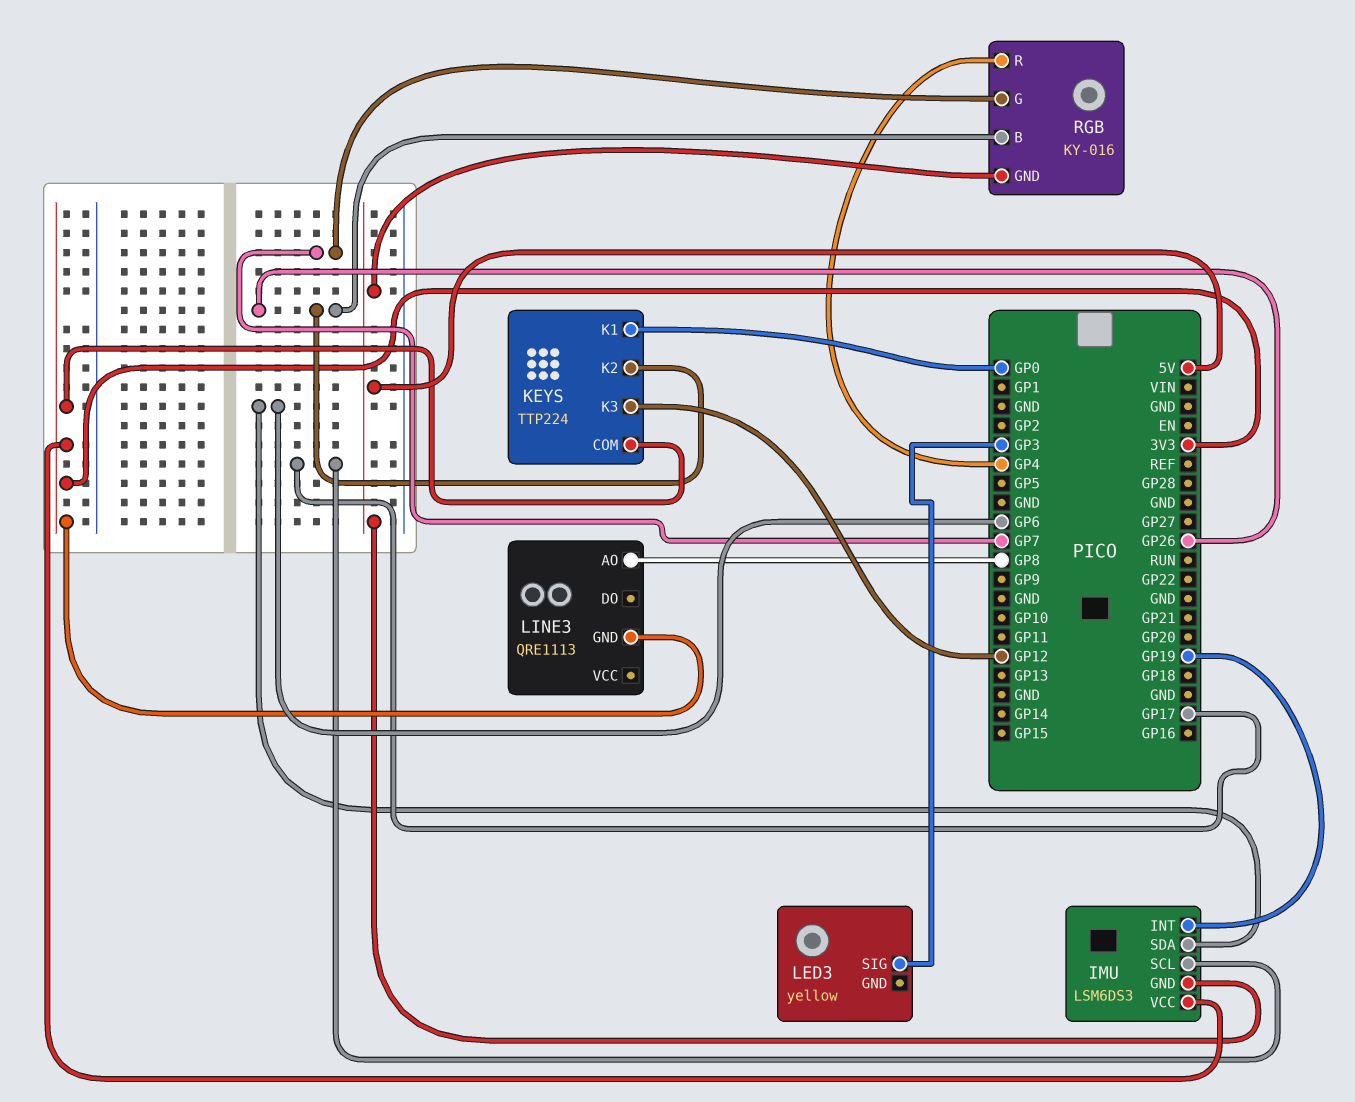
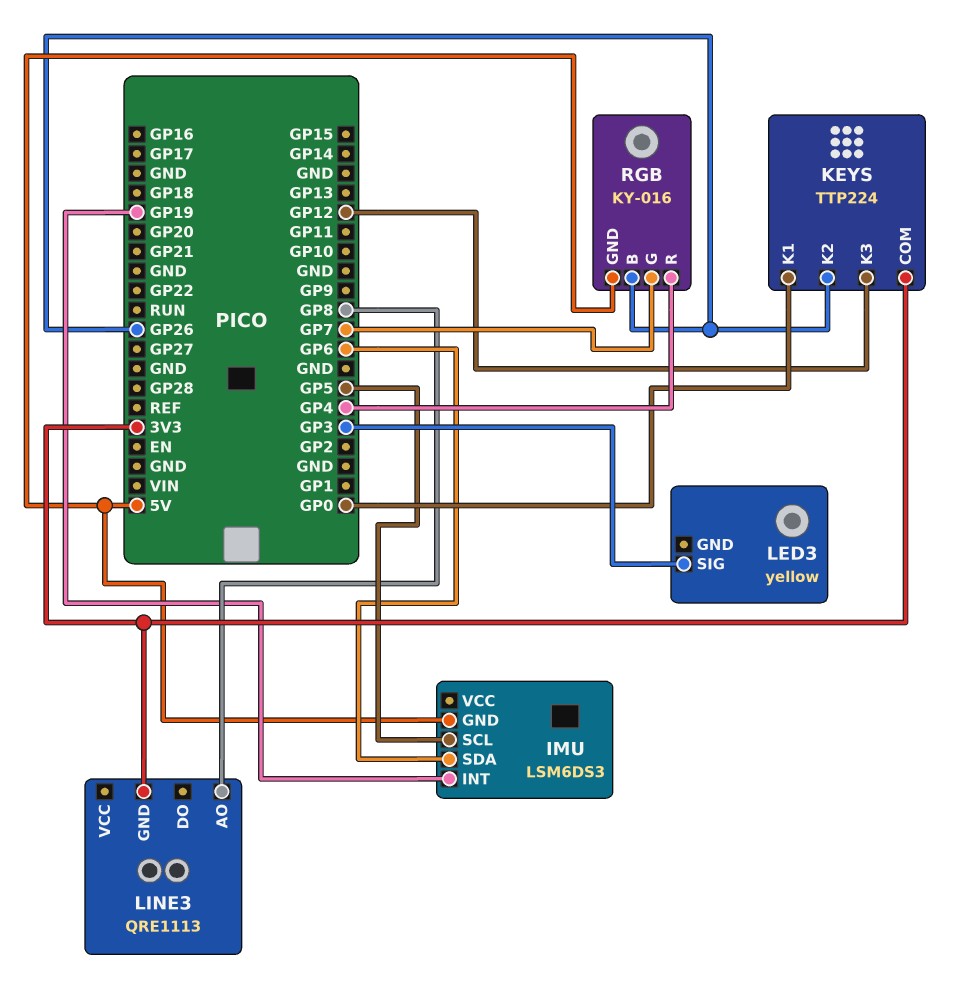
IMU pin SCL: GP17 -> GP5
IMU pin VCC: 3V3 -> none

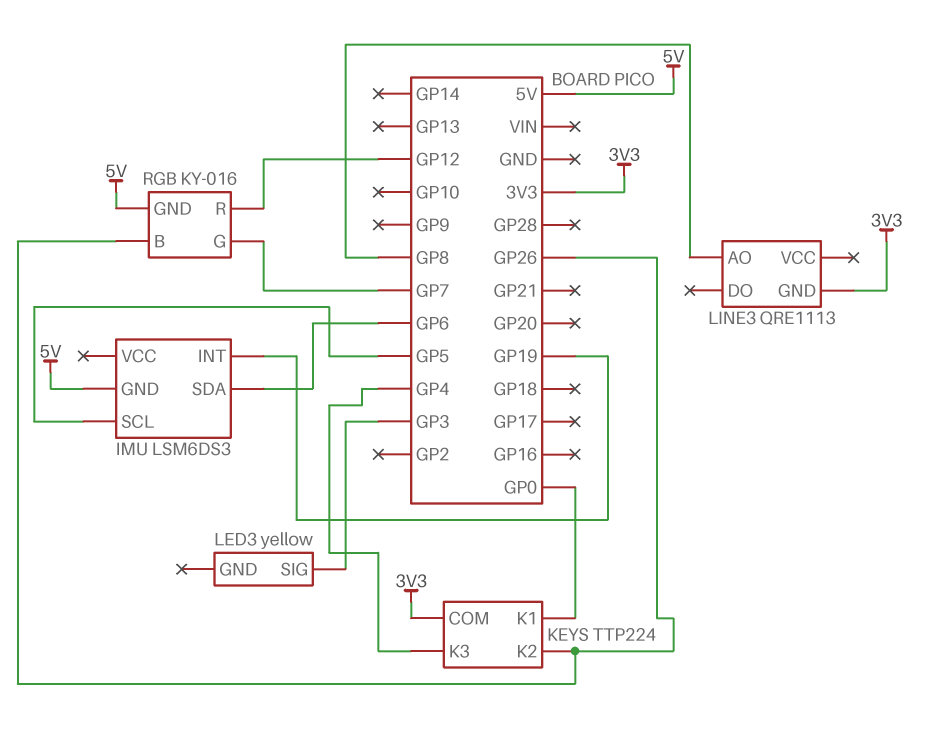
KEYS pin K3: GP12 -> GP4
RGB pin R: GP4 -> GP12

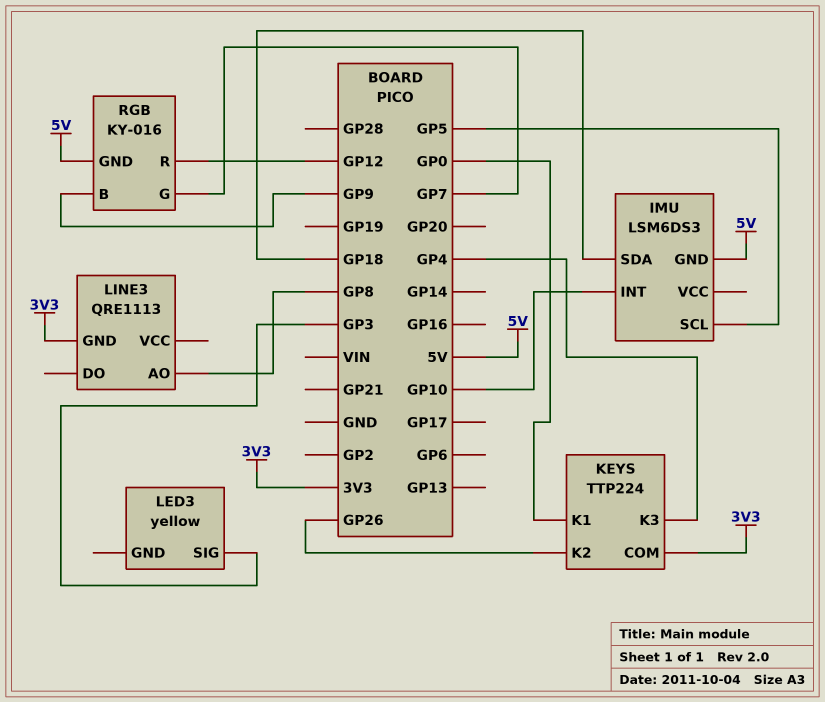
IMU pin INT: GP19 -> GP10
IMU pin SDA: GP6 -> GP18
RGB pin B: GP26 -> GP9

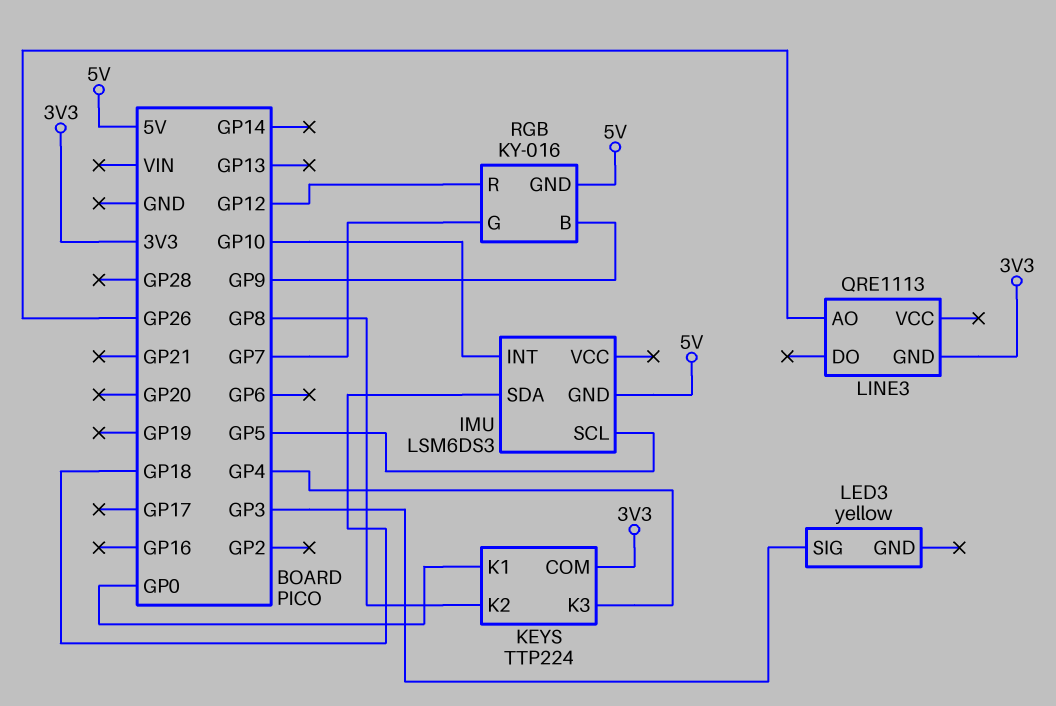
KEYS pin K2: GP26 -> GP8
LINE3 pin AO: GP8 -> GP26

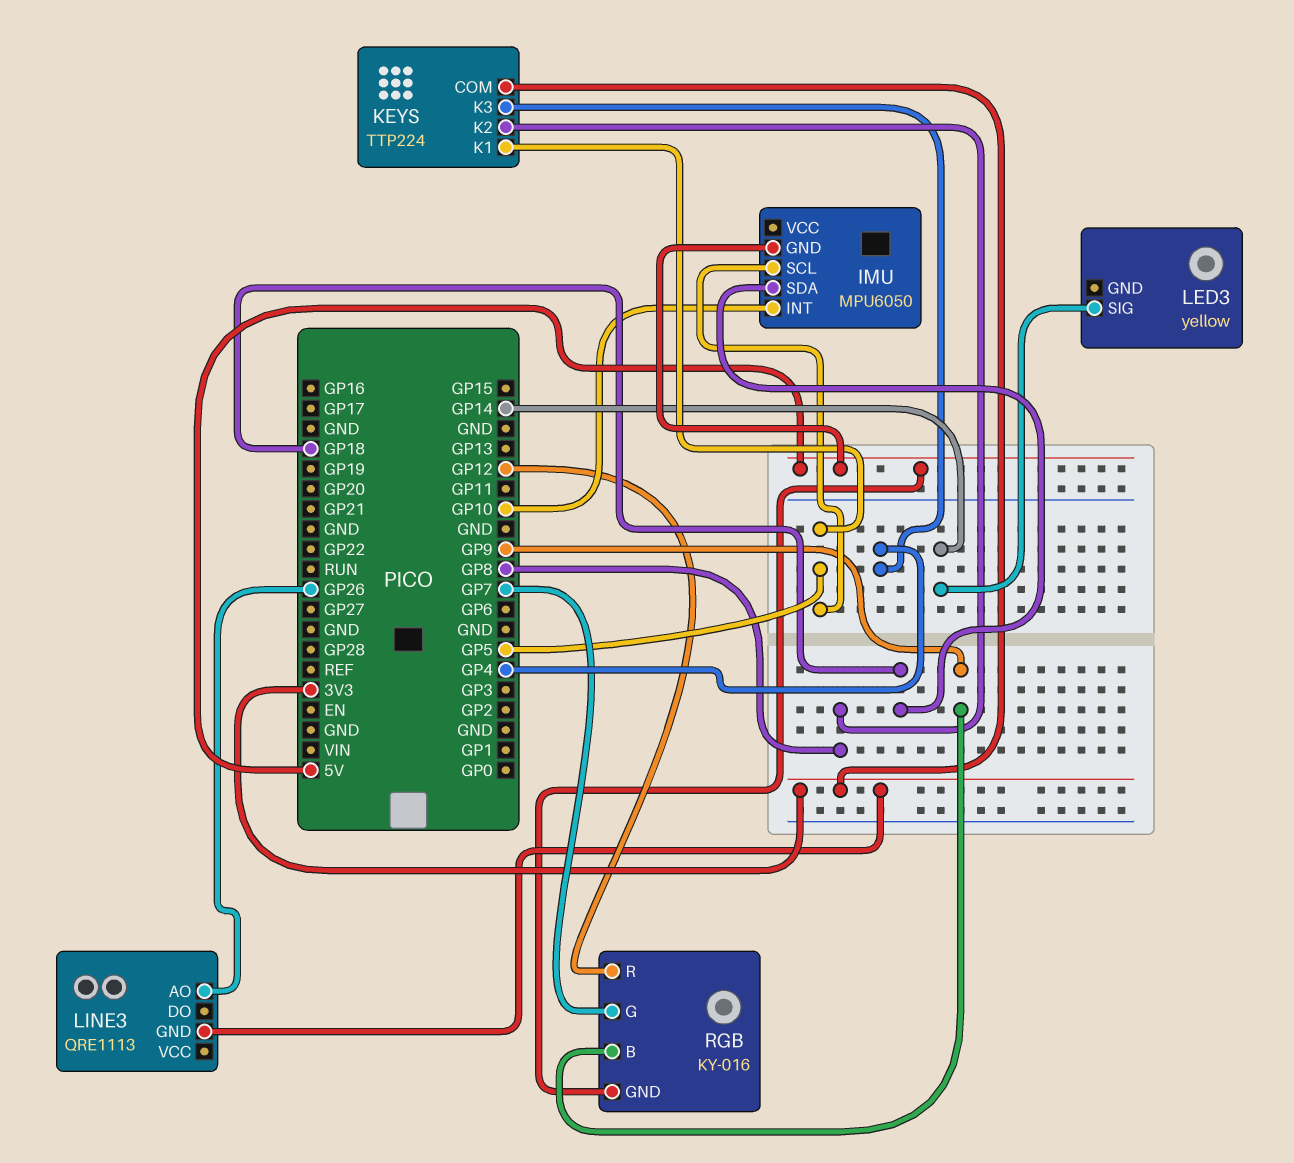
IMU: LSM6DS3 -> MPU6050
KEYS pin K1: GP0 -> GP5
LED3 pin SIG: GP3 -> GP14

